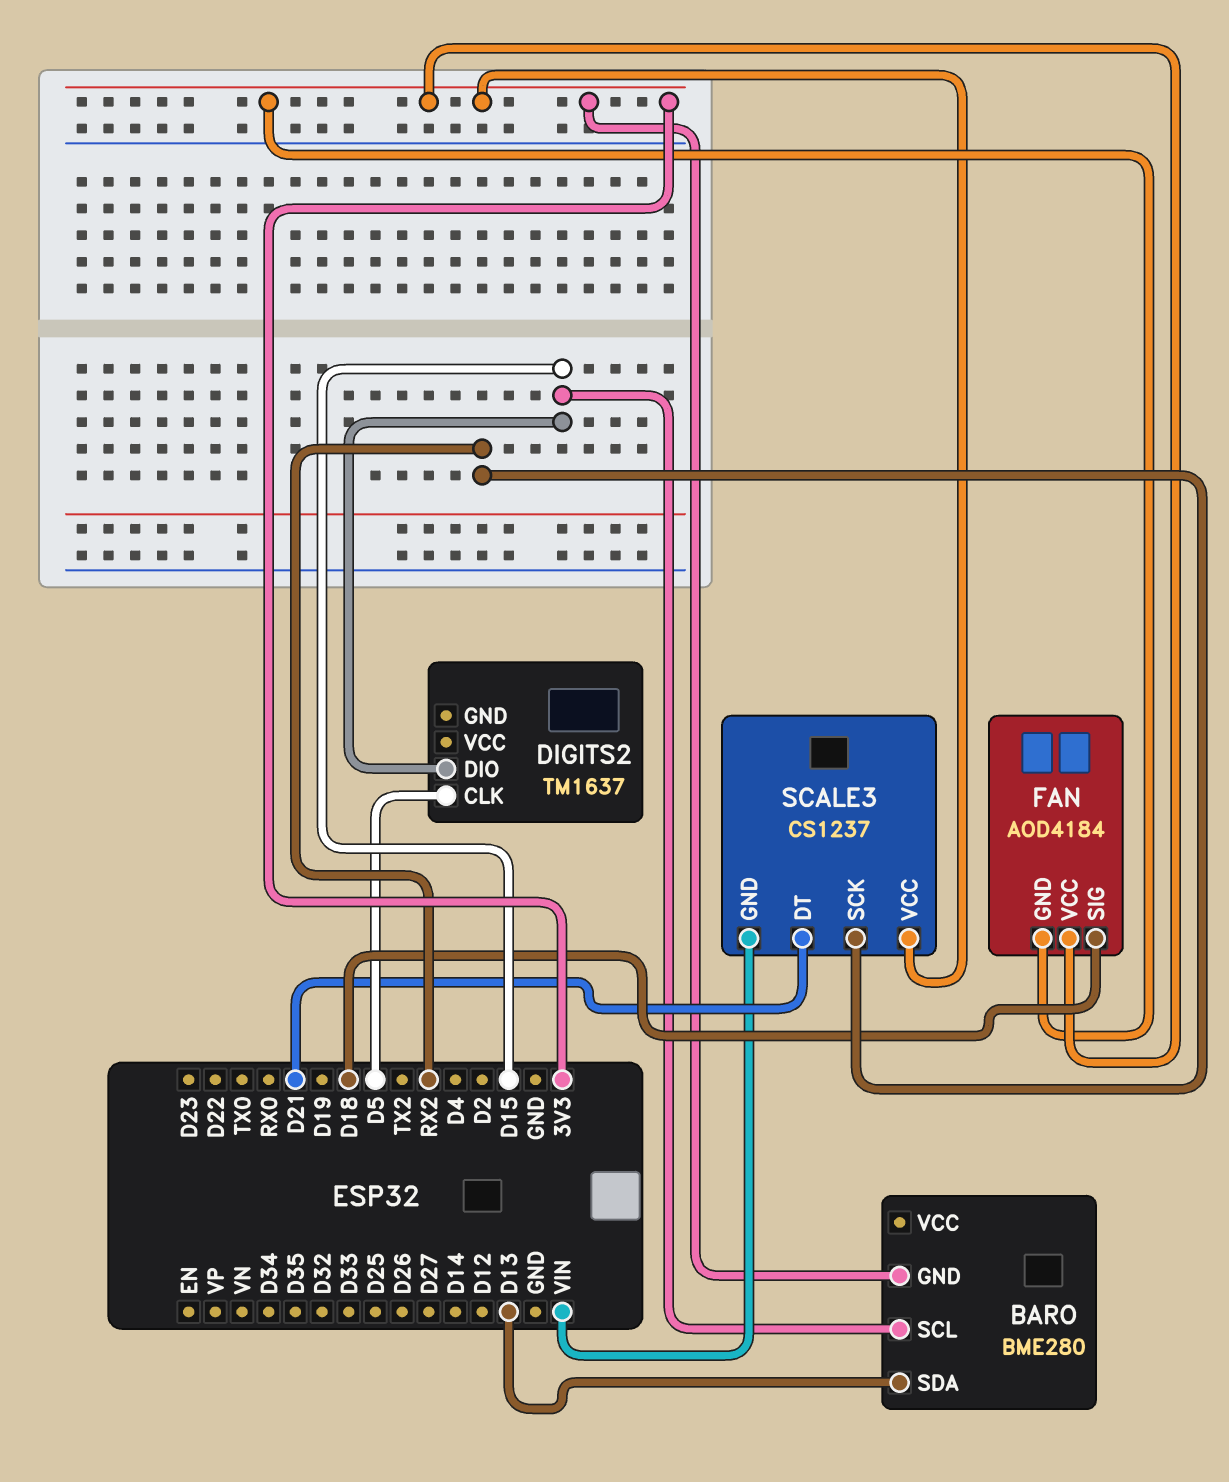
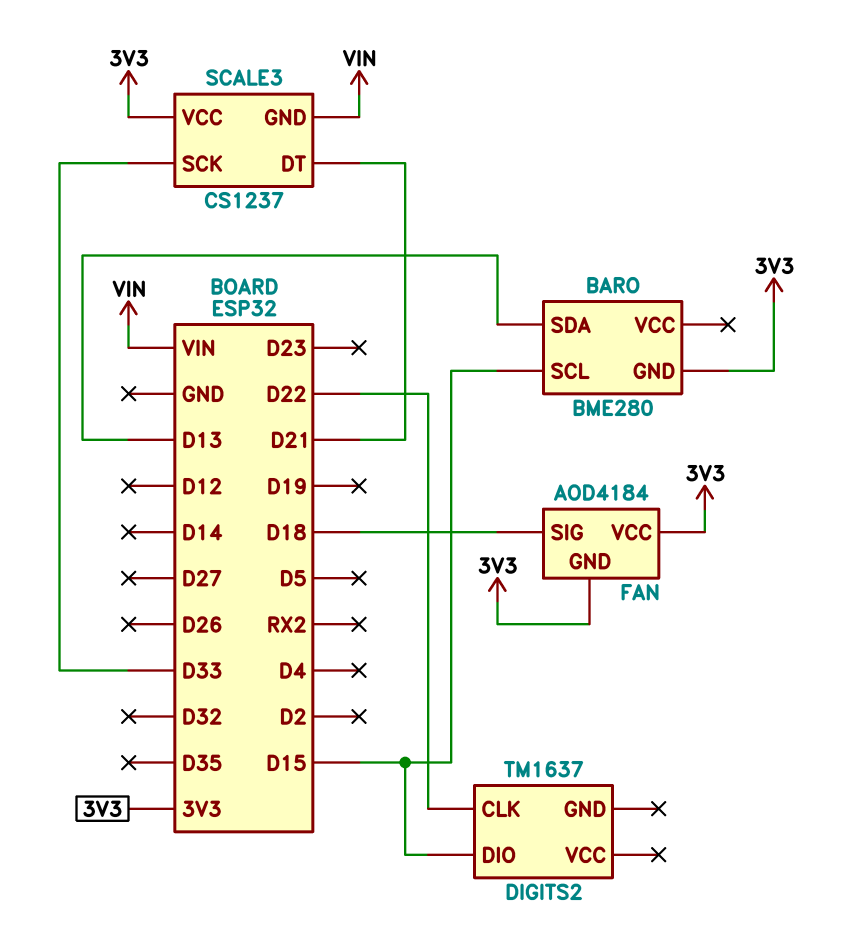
DIGITS2 pin CLK: D5 -> D22
SCALE3 pin SCK: RX2 -> D33

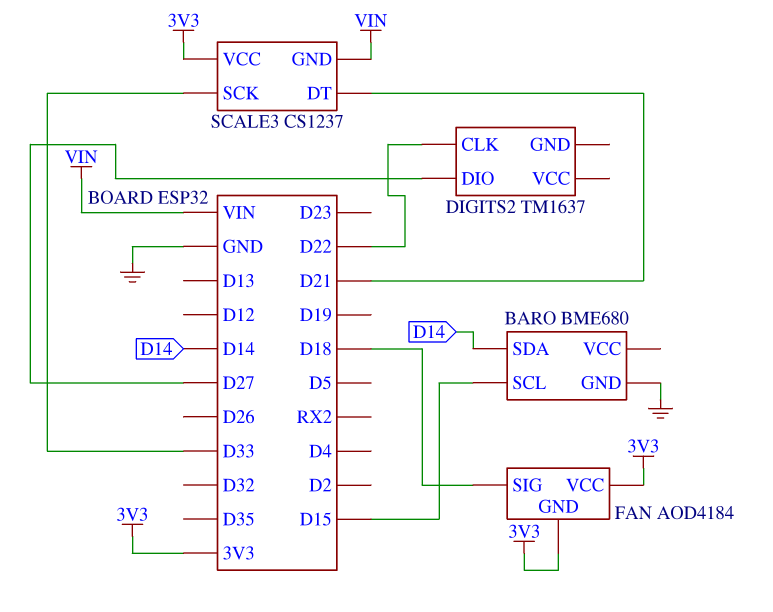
BARO: BME280 -> BME680
BARO pin GND: 3V3 -> GND
BARO pin SDA: D13 -> D14
DIGITS2 pin DIO: D15 -> D27

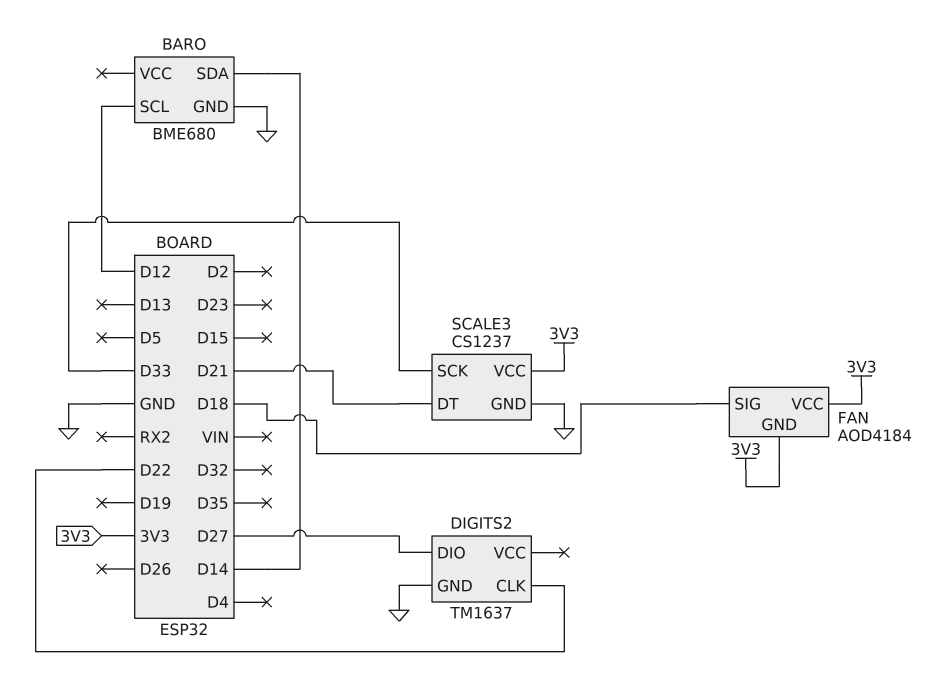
BARO pin SCL: D15 -> D12
DIGITS2 pin GND: none -> GND
SCALE3 pin GND: VIN -> GND

